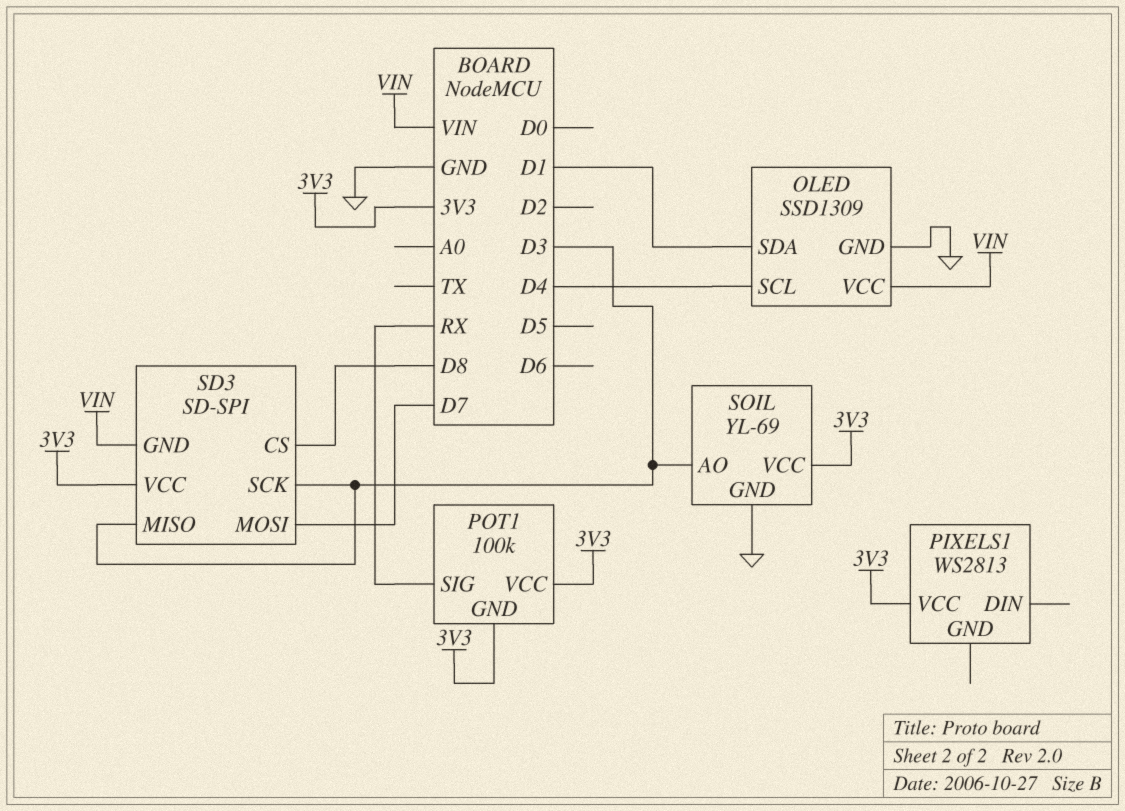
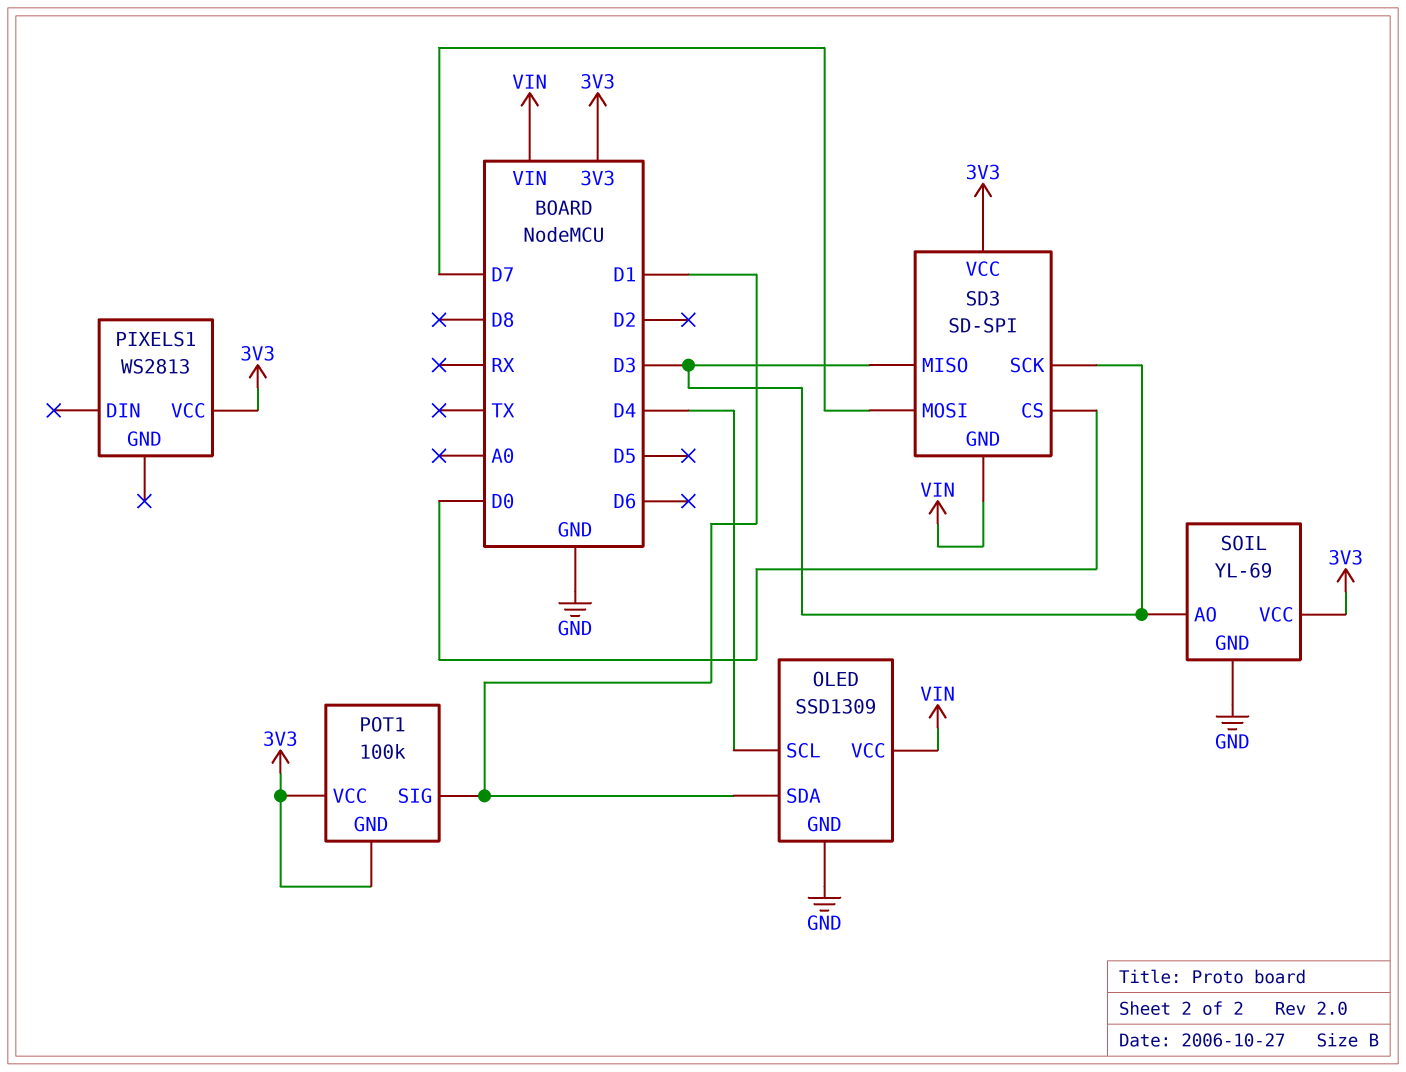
POT1 pin SIG: RX -> D1
SD3 pin CS: D8 -> D0

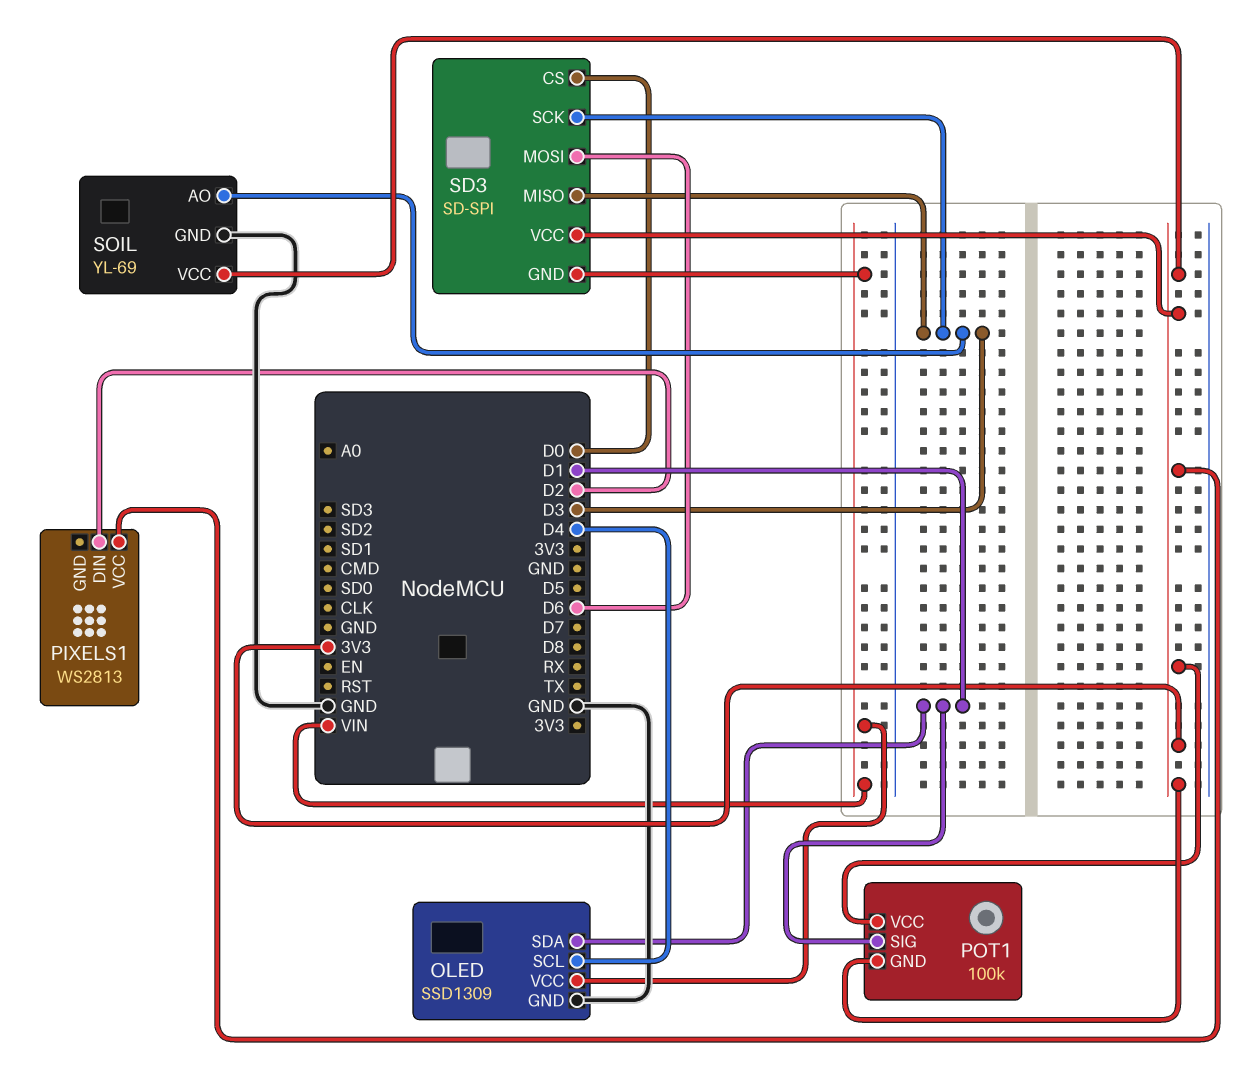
PIXELS1 pin DIN: none -> D2
SD3 pin MOSI: D7 -> D6

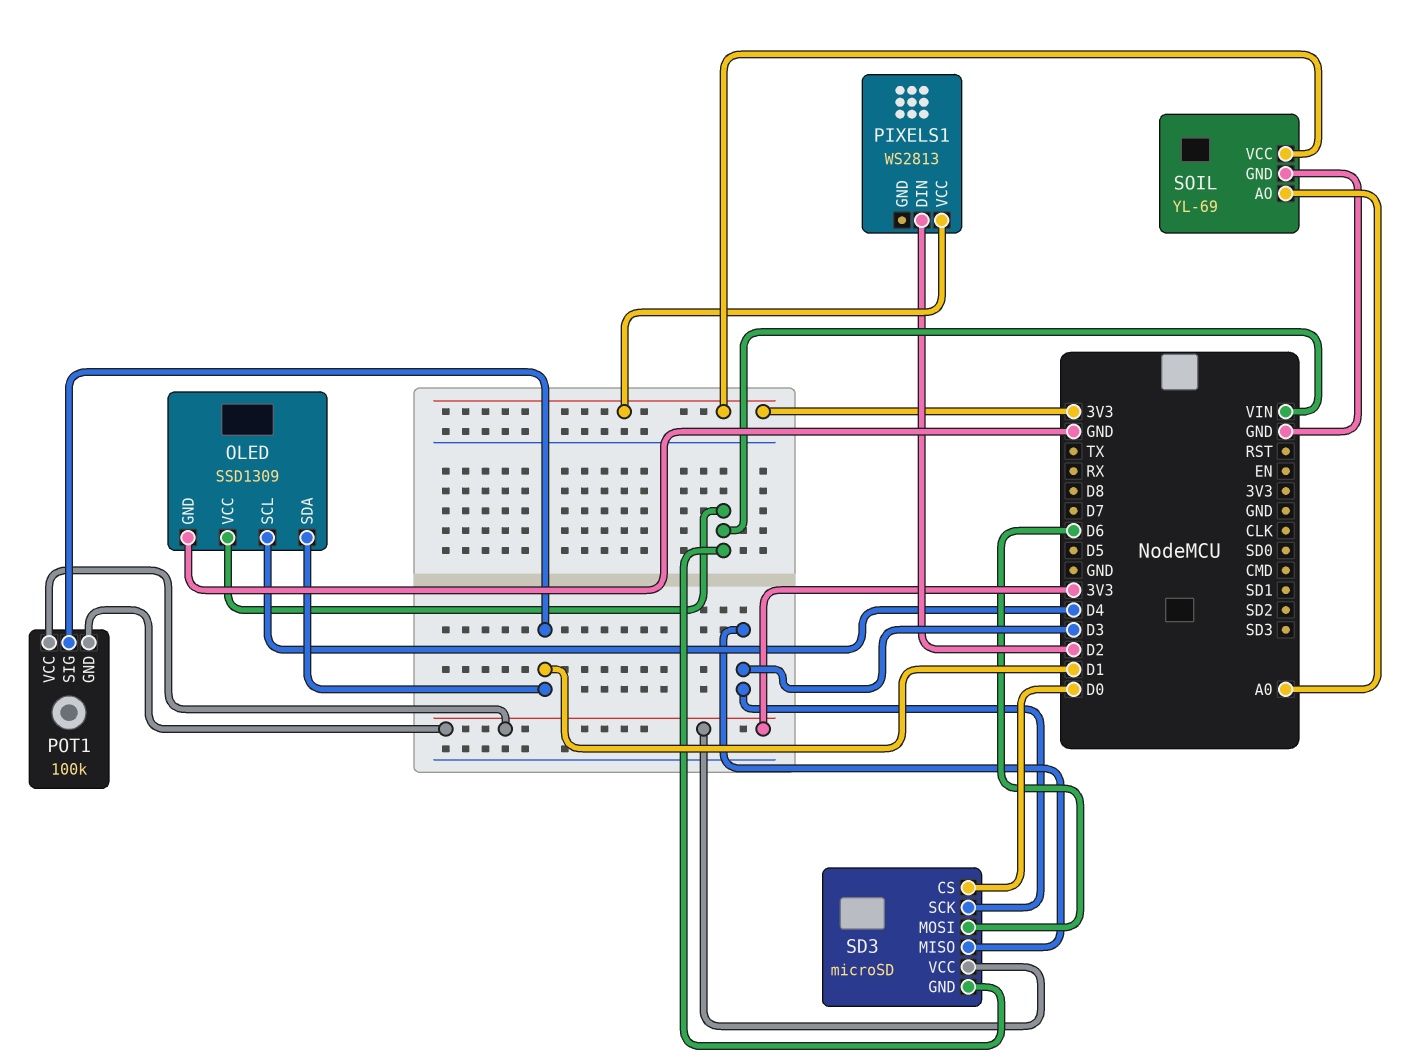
SD3: SD-SPI -> microSD
SOIL pin AO: D3 -> A0

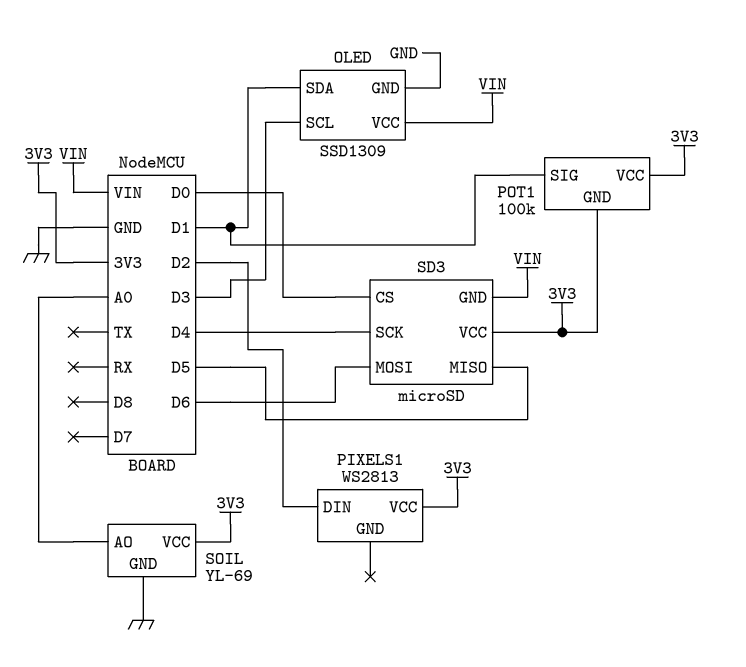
OLED pin SCL: D4 -> D3
SD3 pin MISO: D3 -> D5
SD3 pin SCK: D3 -> D4

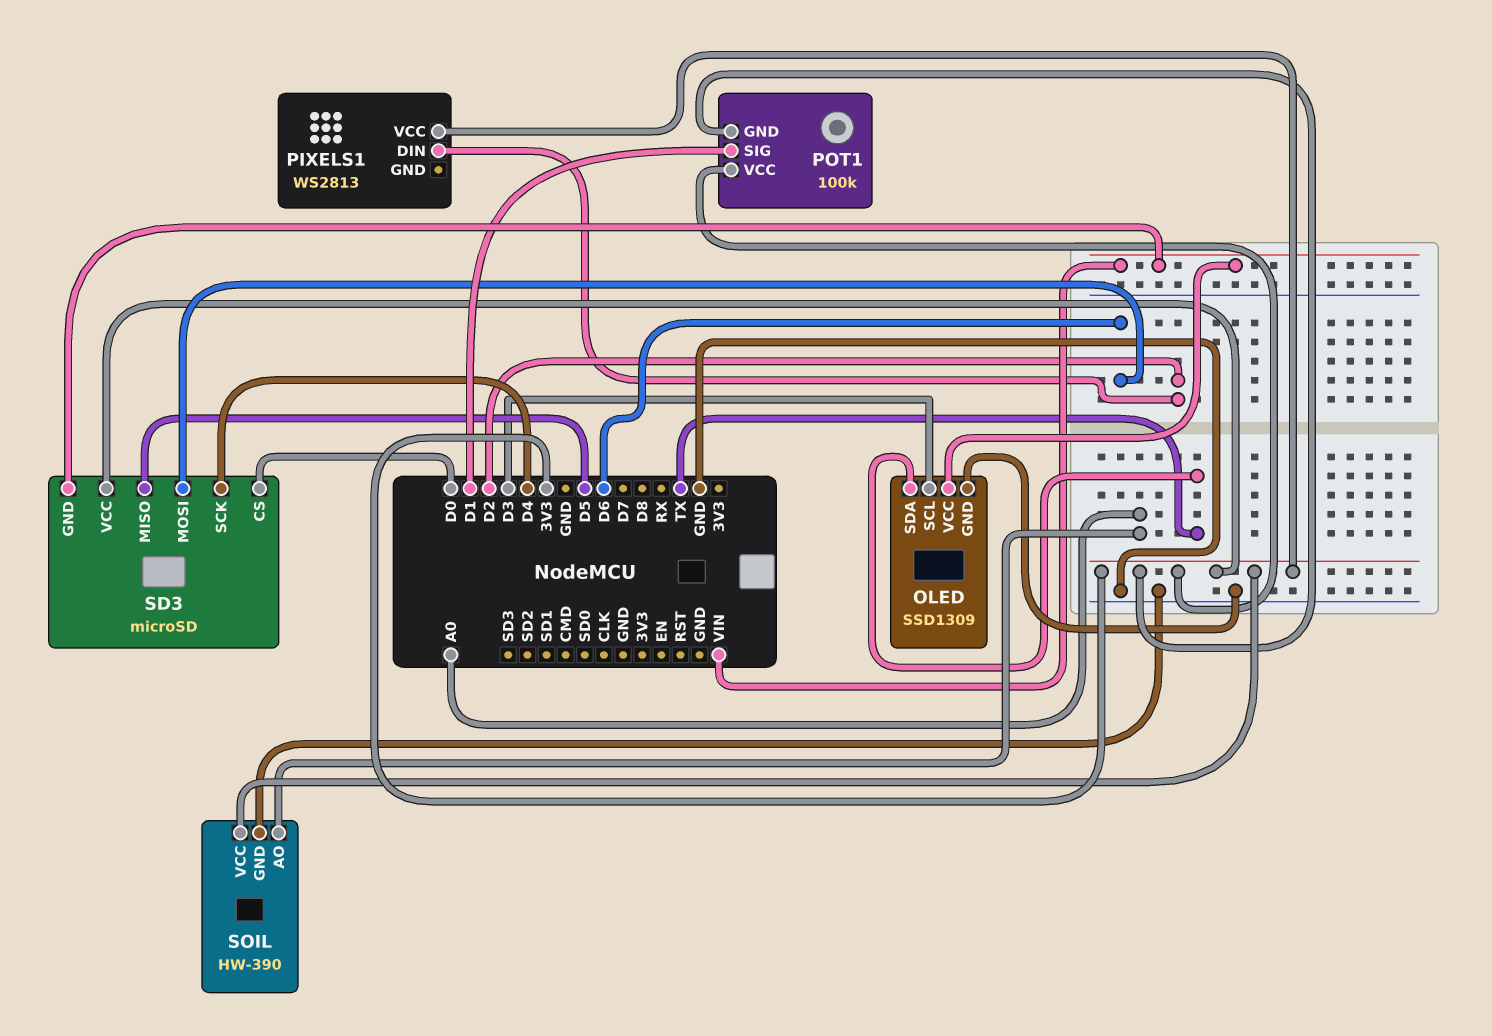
OLED pin SDA: D1 -> TX
SOIL: YL-69 -> HW-390

